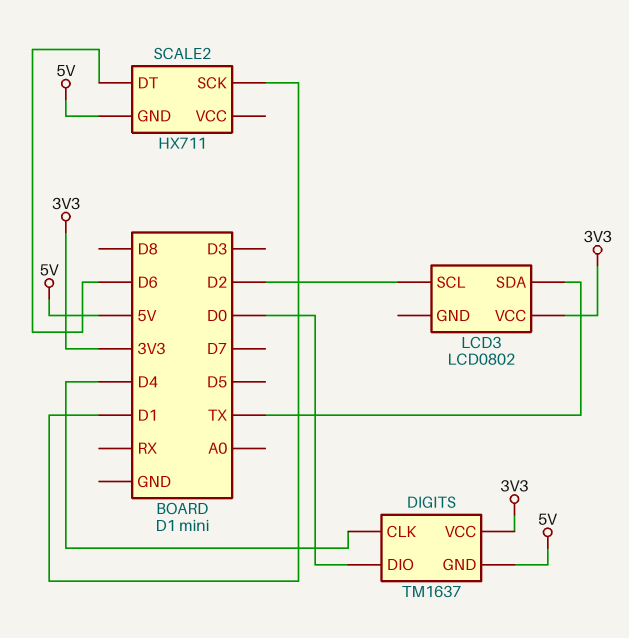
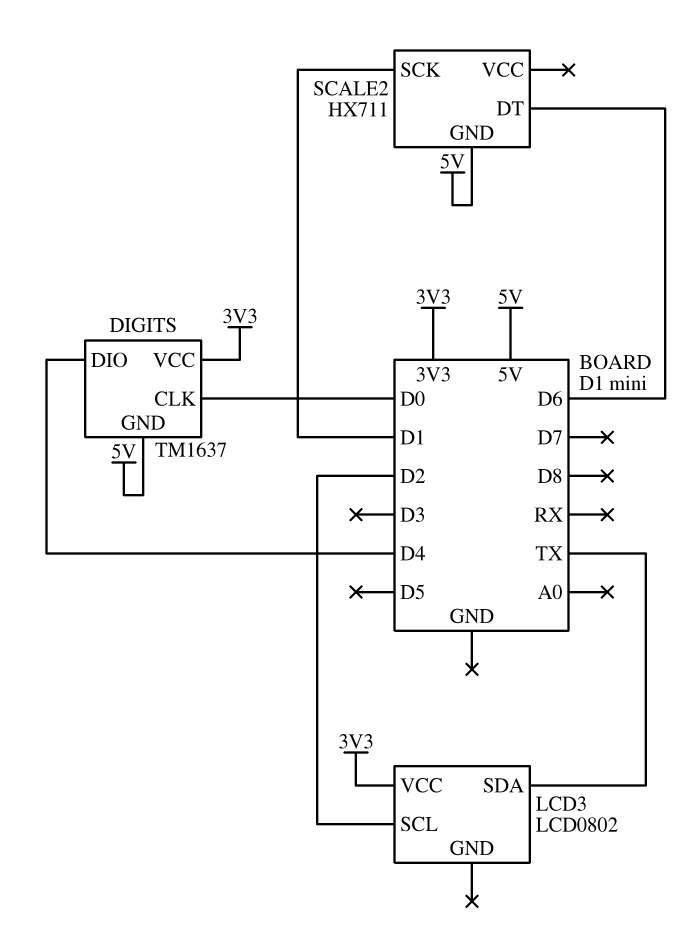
DIGITS pin CLK: D4 -> D0
DIGITS pin DIO: D0 -> D4

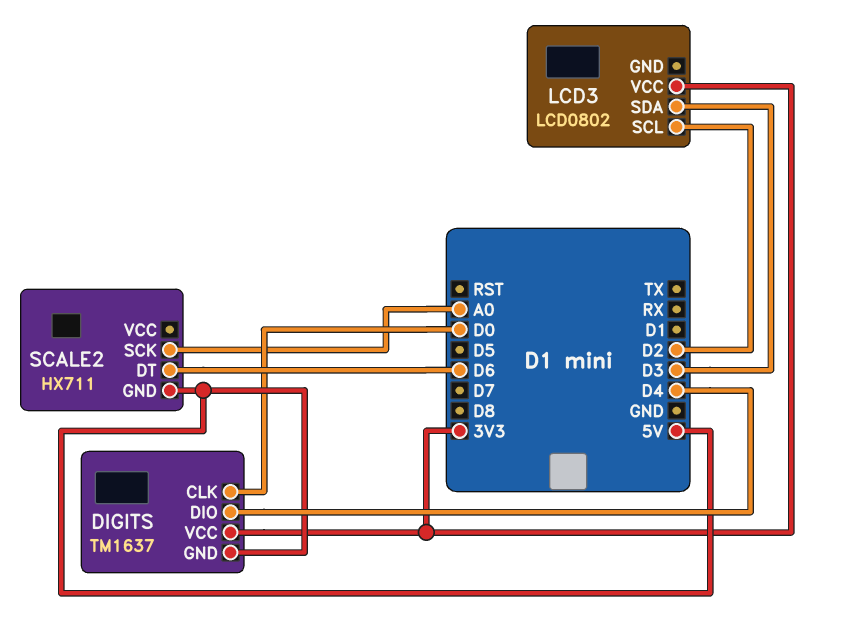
LCD3 pin SDA: TX -> D3
SCALE2 pin SCK: D1 -> A0

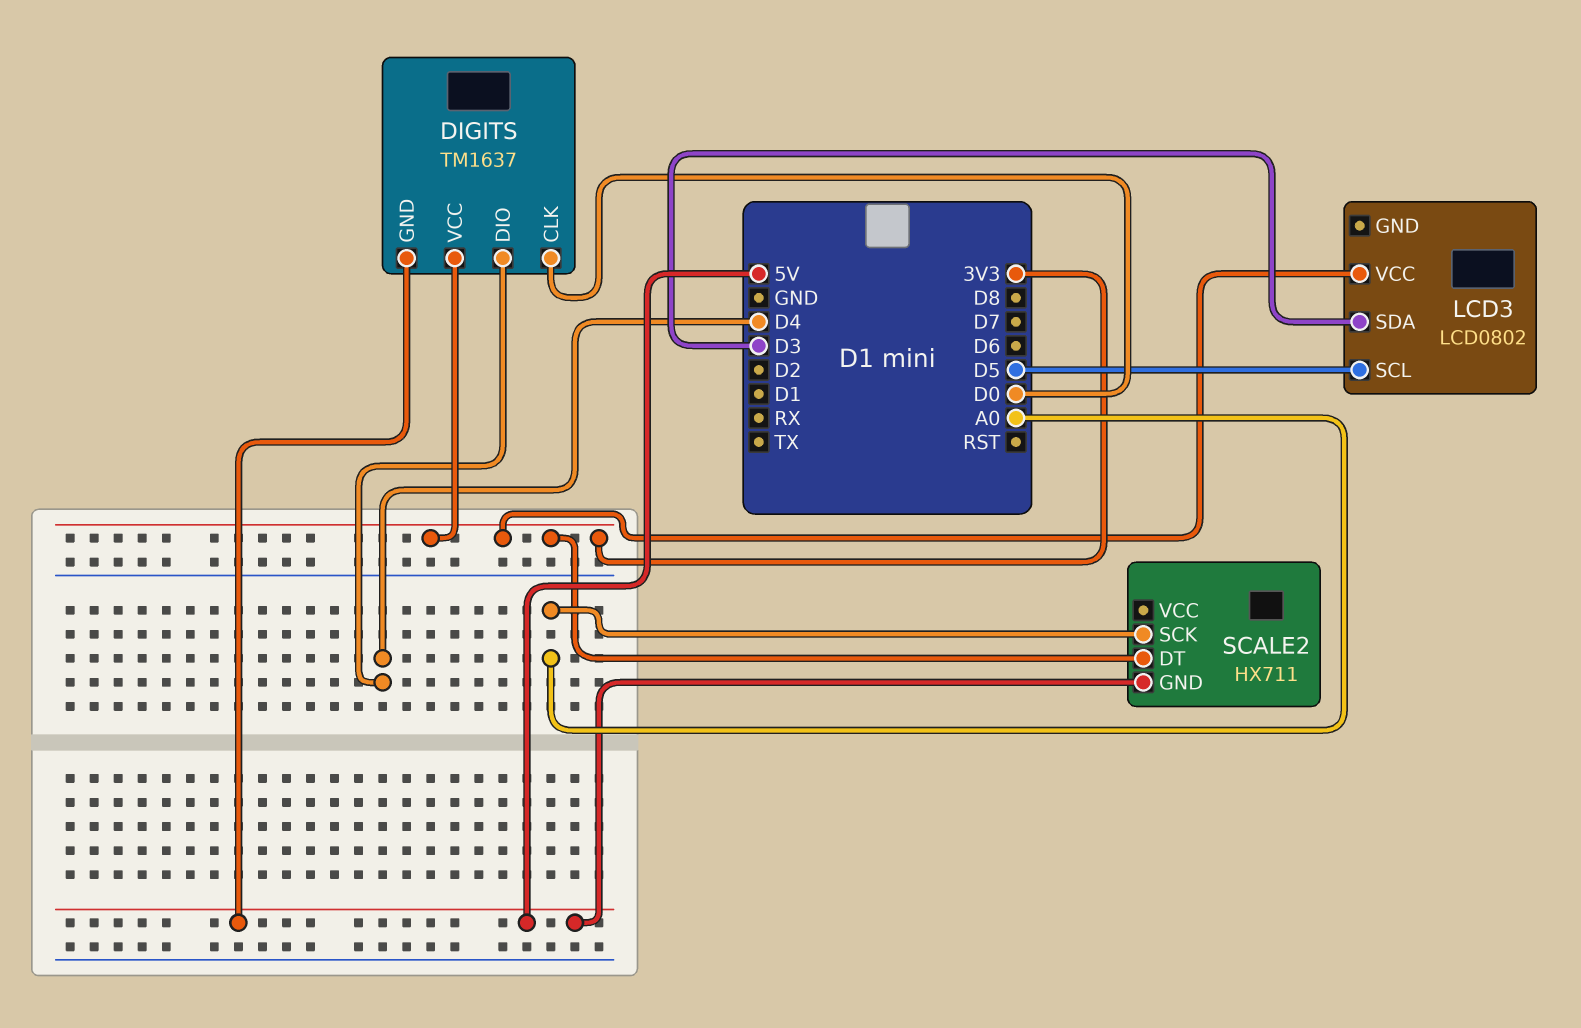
LCD3 pin SCL: D2 -> D5
SCALE2 pin DT: D6 -> 3V3

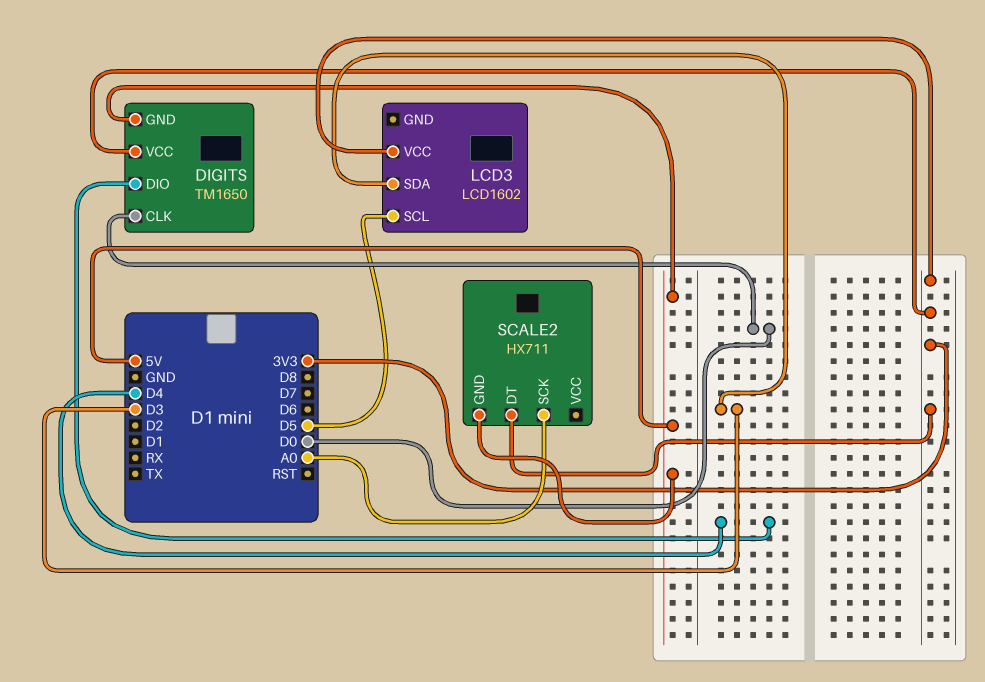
DIGITS: TM1637 -> TM1650
LCD3: LCD0802 -> LCD1602

